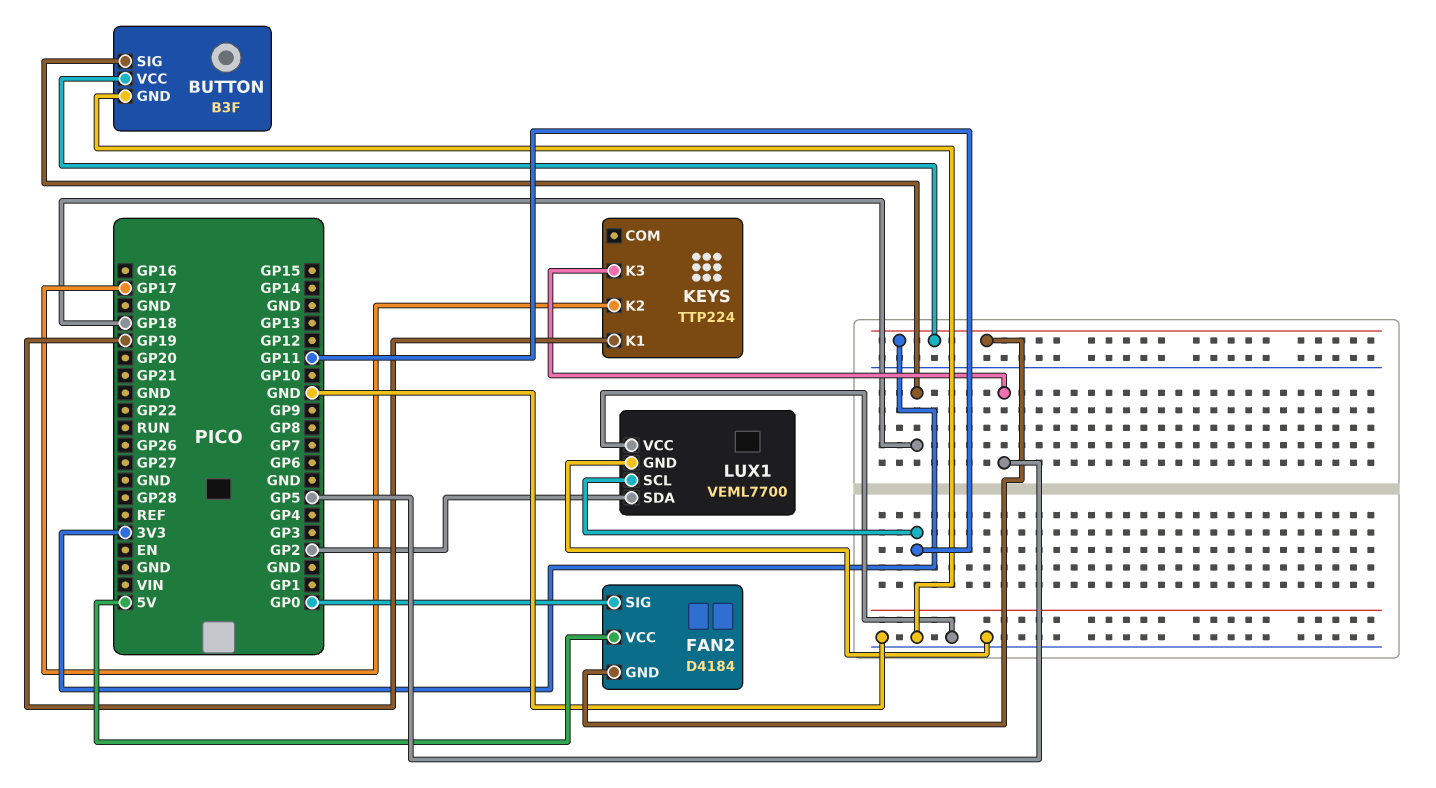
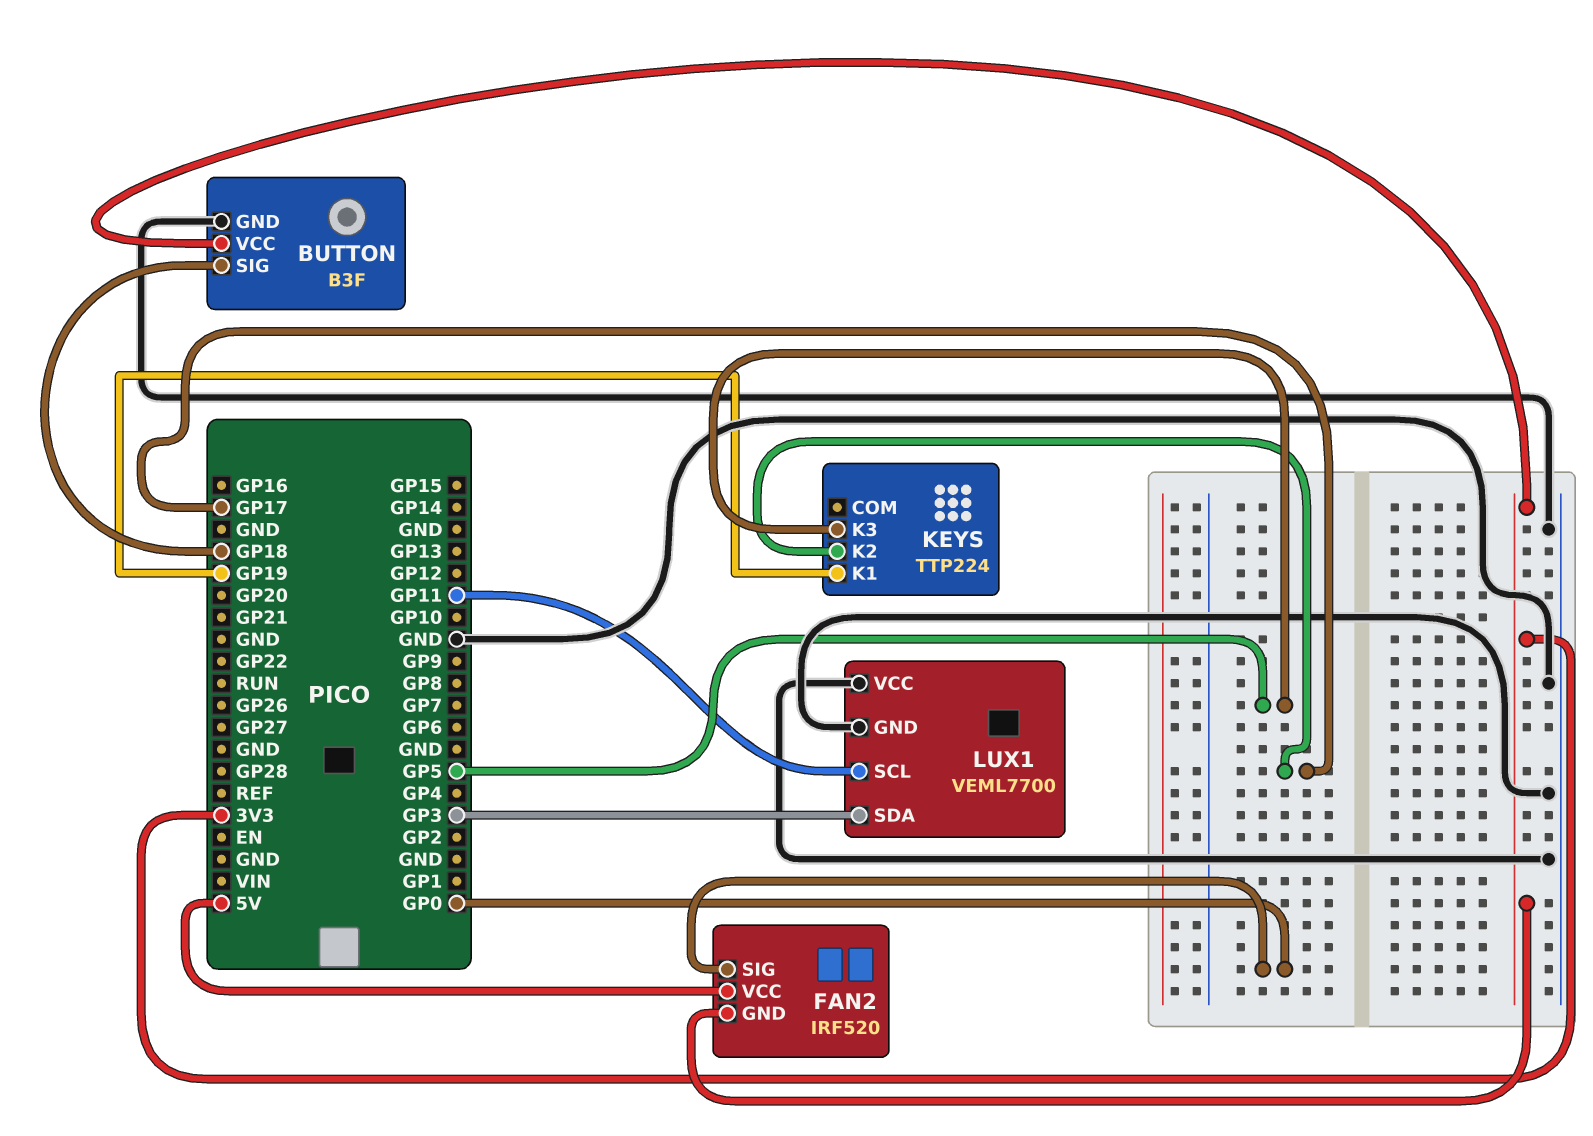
FAN2: D4184 -> IRF520
LUX1 pin SDA: GP2 -> GP3

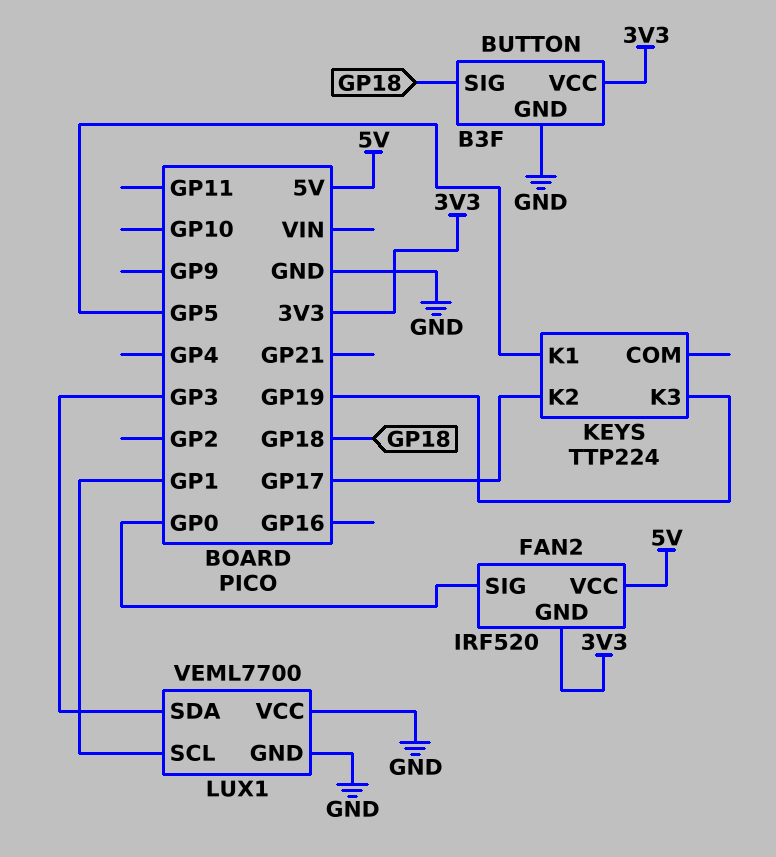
KEYS pin K1: GP19 -> GP5
KEYS pin K3: GP5 -> GP19
LUX1 pin SCL: GP11 -> GP1

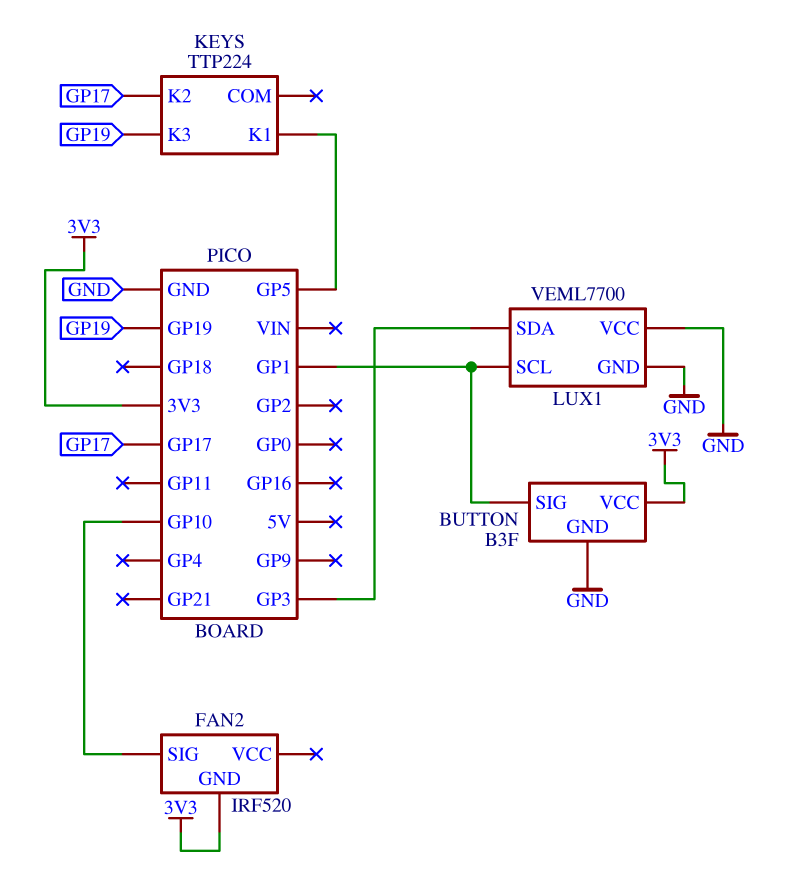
BUTTON pin SIG: GP18 -> GP1
FAN2 pin SIG: GP0 -> GP10
FAN2 pin VCC: 5V -> none

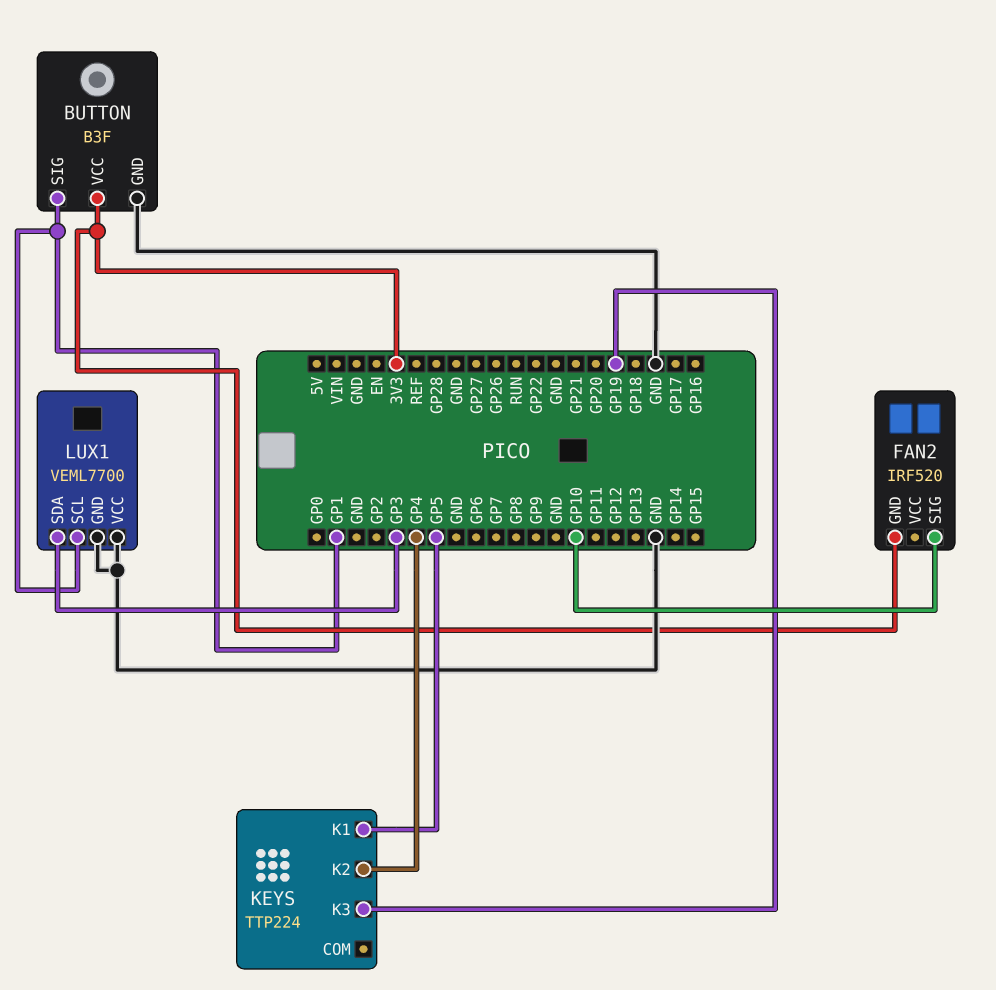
KEYS pin K2: GP17 -> GP4

